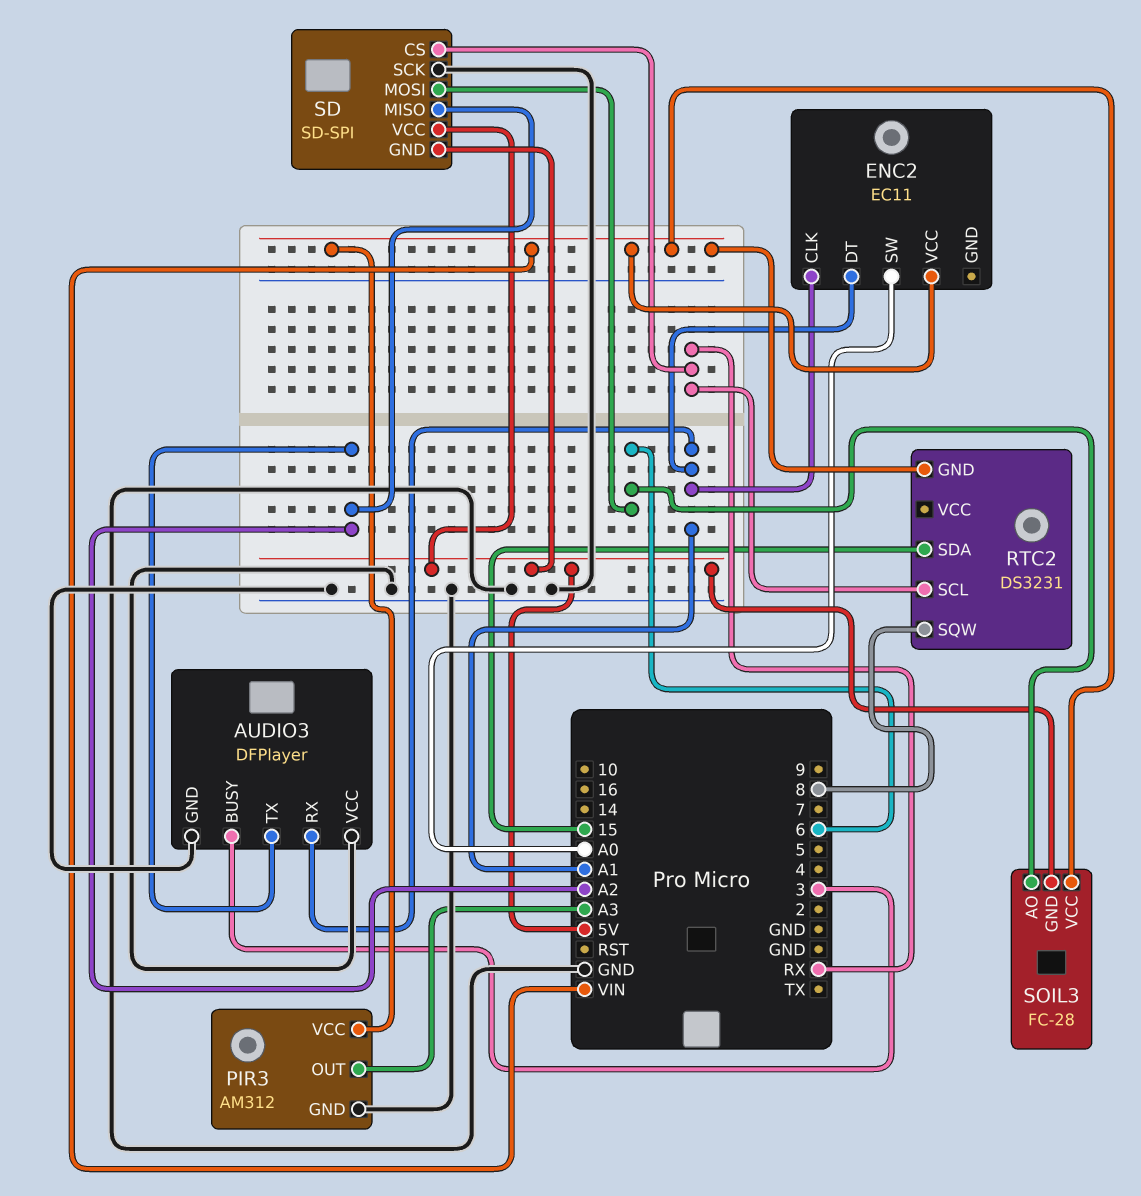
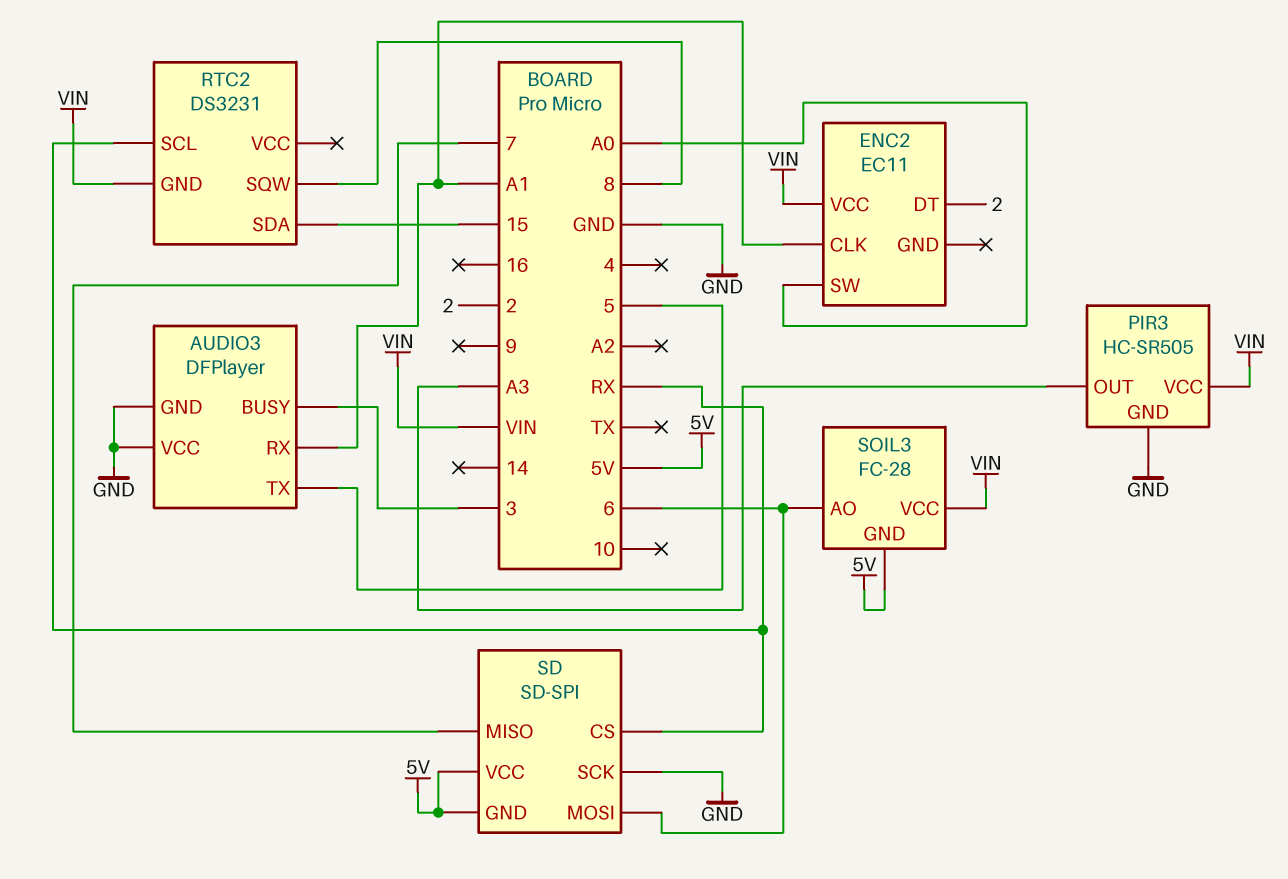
AUDIO3 pin TX: A2 -> 5
ENC2 pin DT: A1 -> 2
PIR3: AM312 -> HC-SR505
SD pin MISO: A2 -> 7

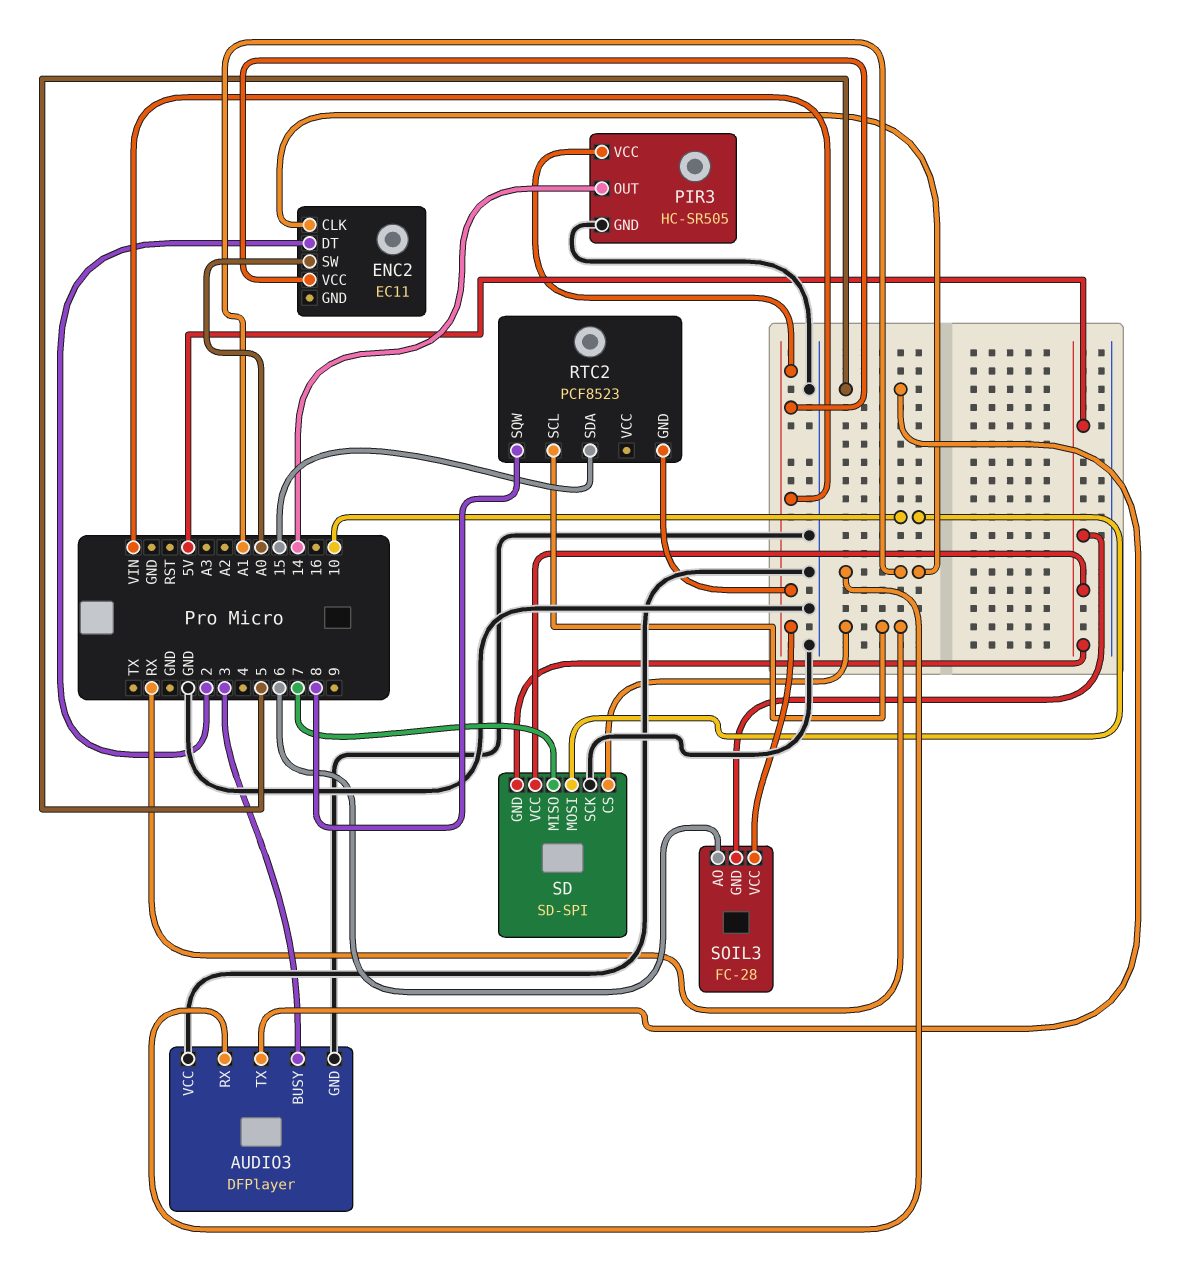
PIR3 pin OUT: A3 -> 14
RTC2: DS3231 -> PCF8523
SD pin MOSI: 6 -> 10

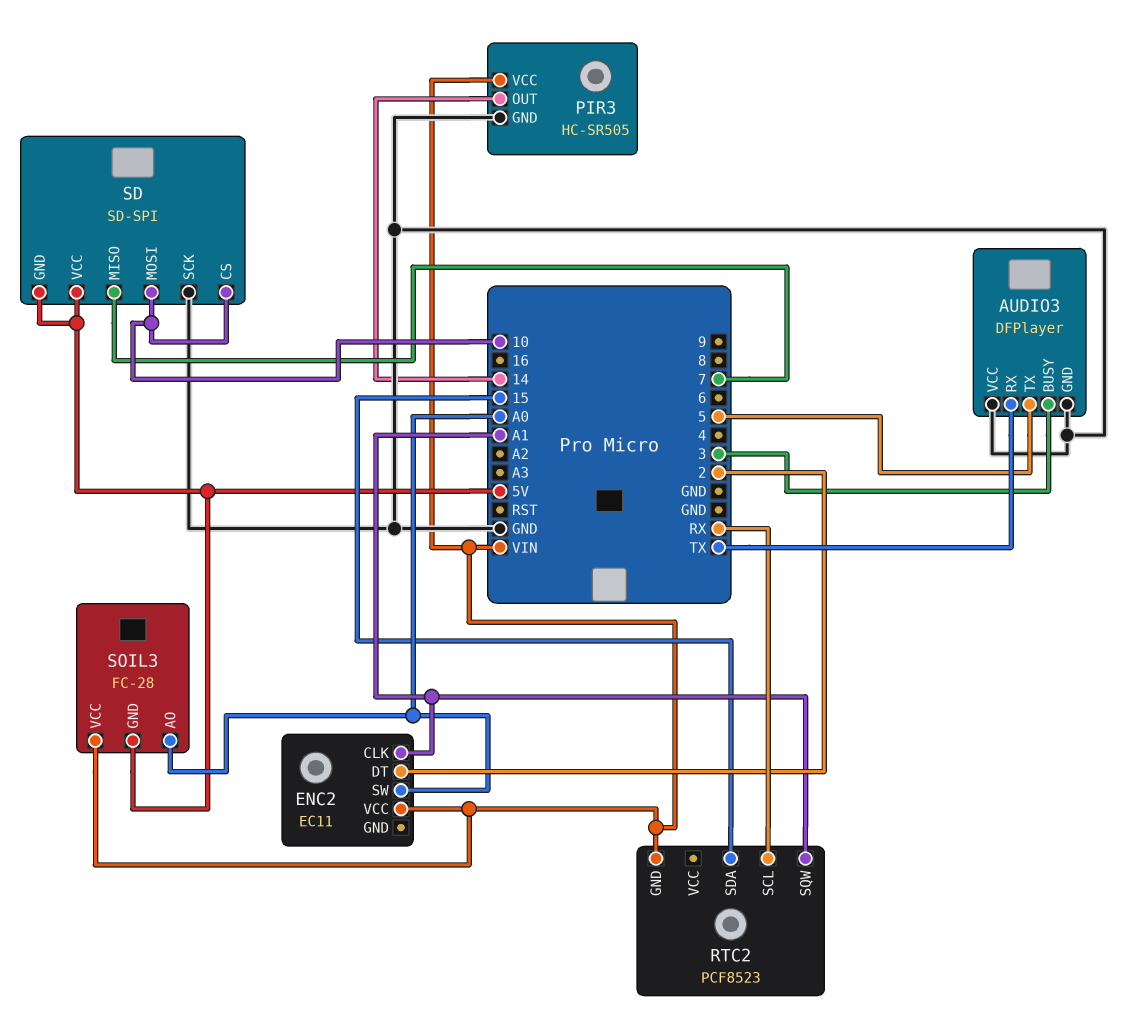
AUDIO3 pin RX: A1 -> TX
RTC2 pin SQW: 8 -> A1
SD pin CS: RX -> 10
SOIL3 pin AO: 6 -> A0

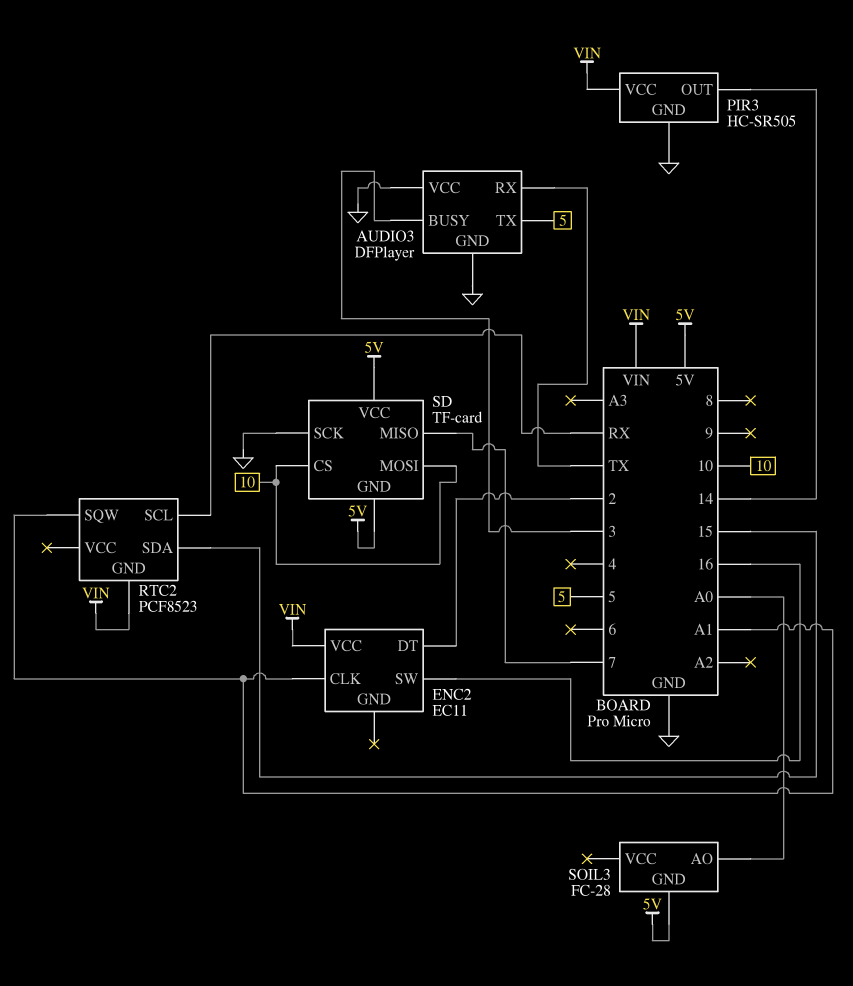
ENC2 pin SW: A0 -> 16
SD: SD-SPI -> TF-card
SOIL3 pin VCC: VIN -> none

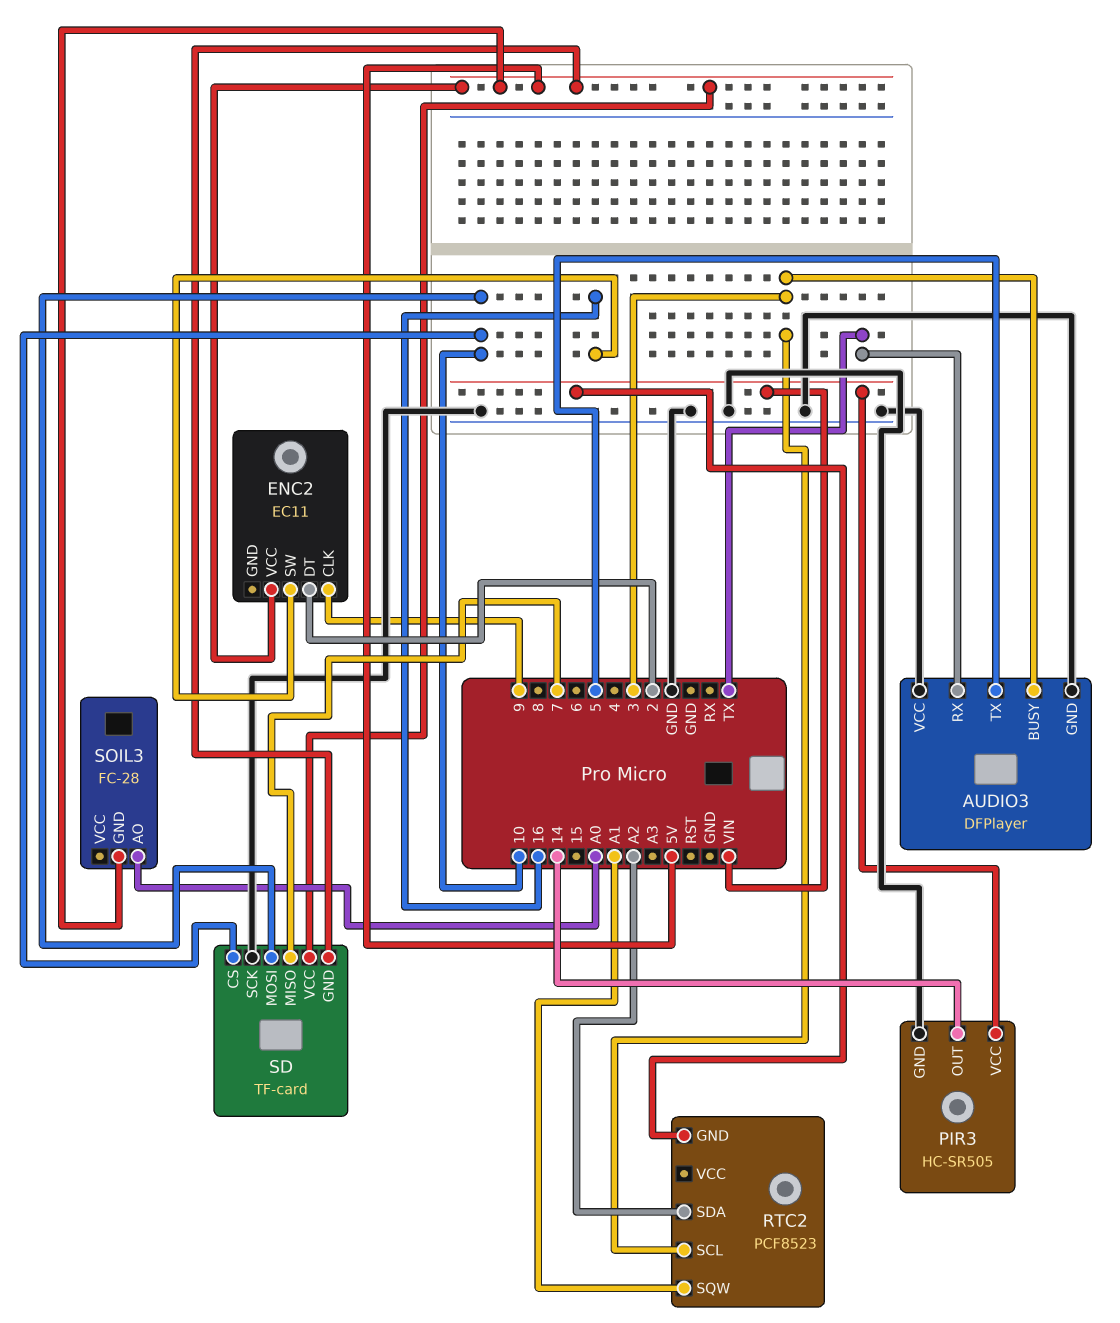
ENC2 pin CLK: A1 -> 9
ENC2 pin VCC: VIN -> 5V
RTC2 pin SCL: RX -> 3
RTC2 pin SDA: 15 -> A2

